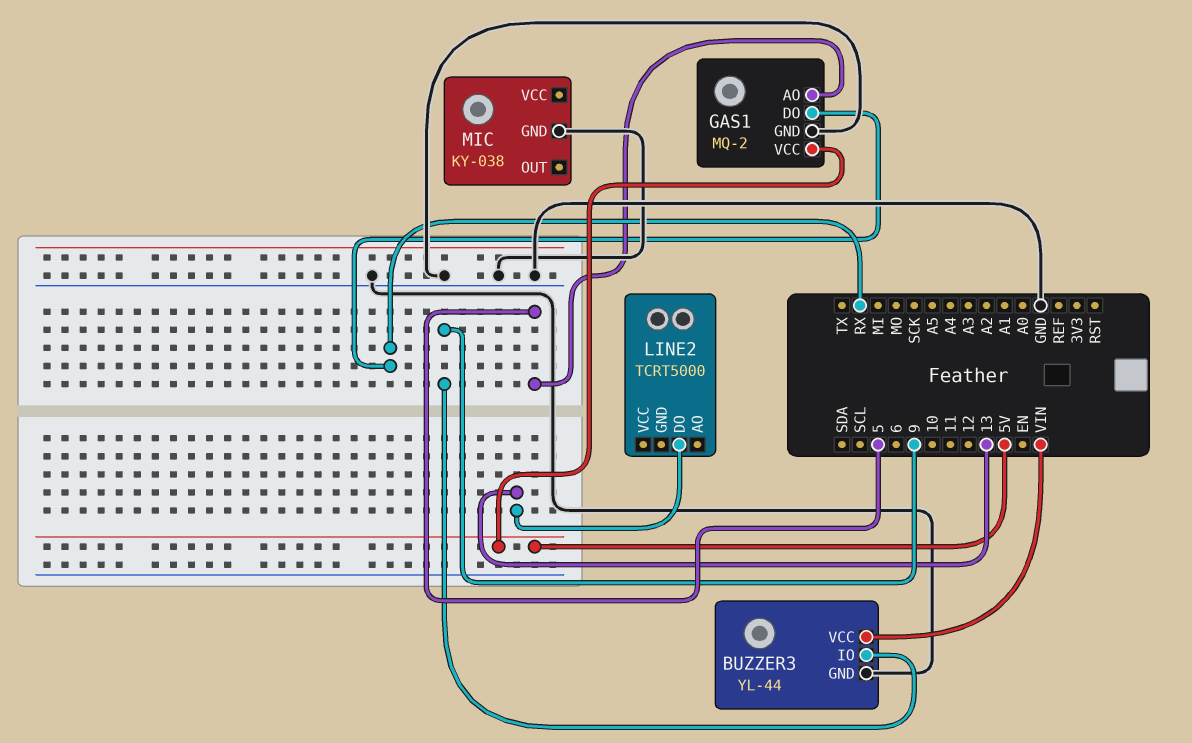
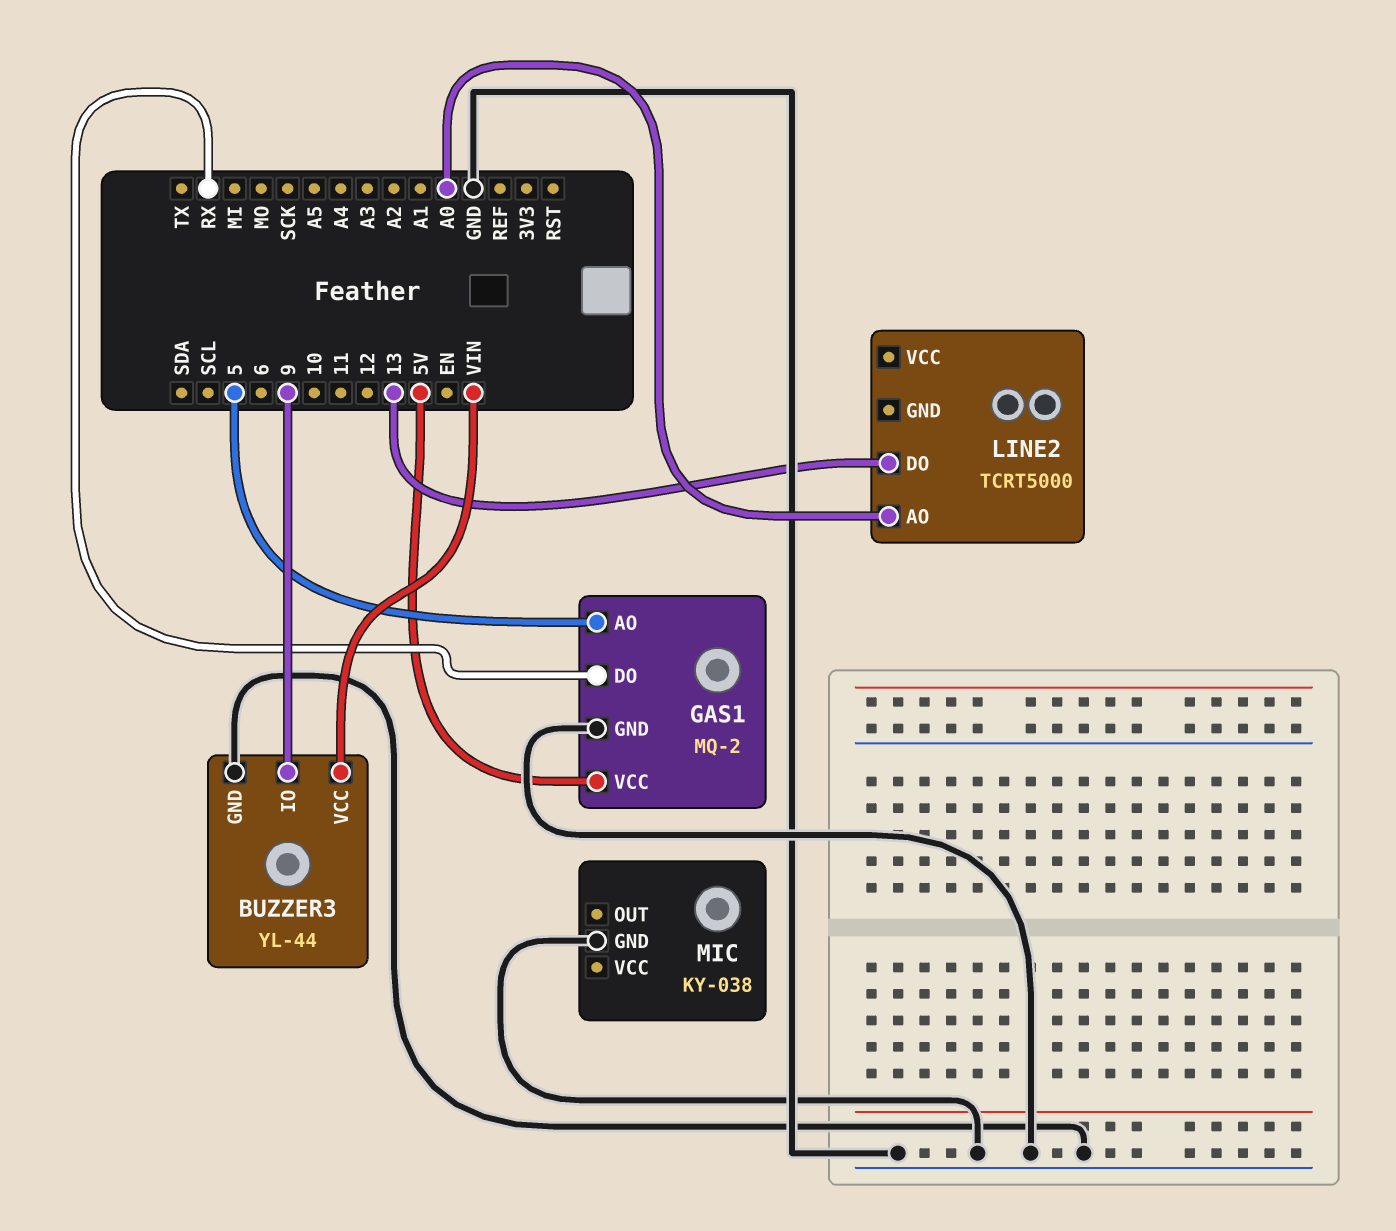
LINE2 pin AO: none -> A0

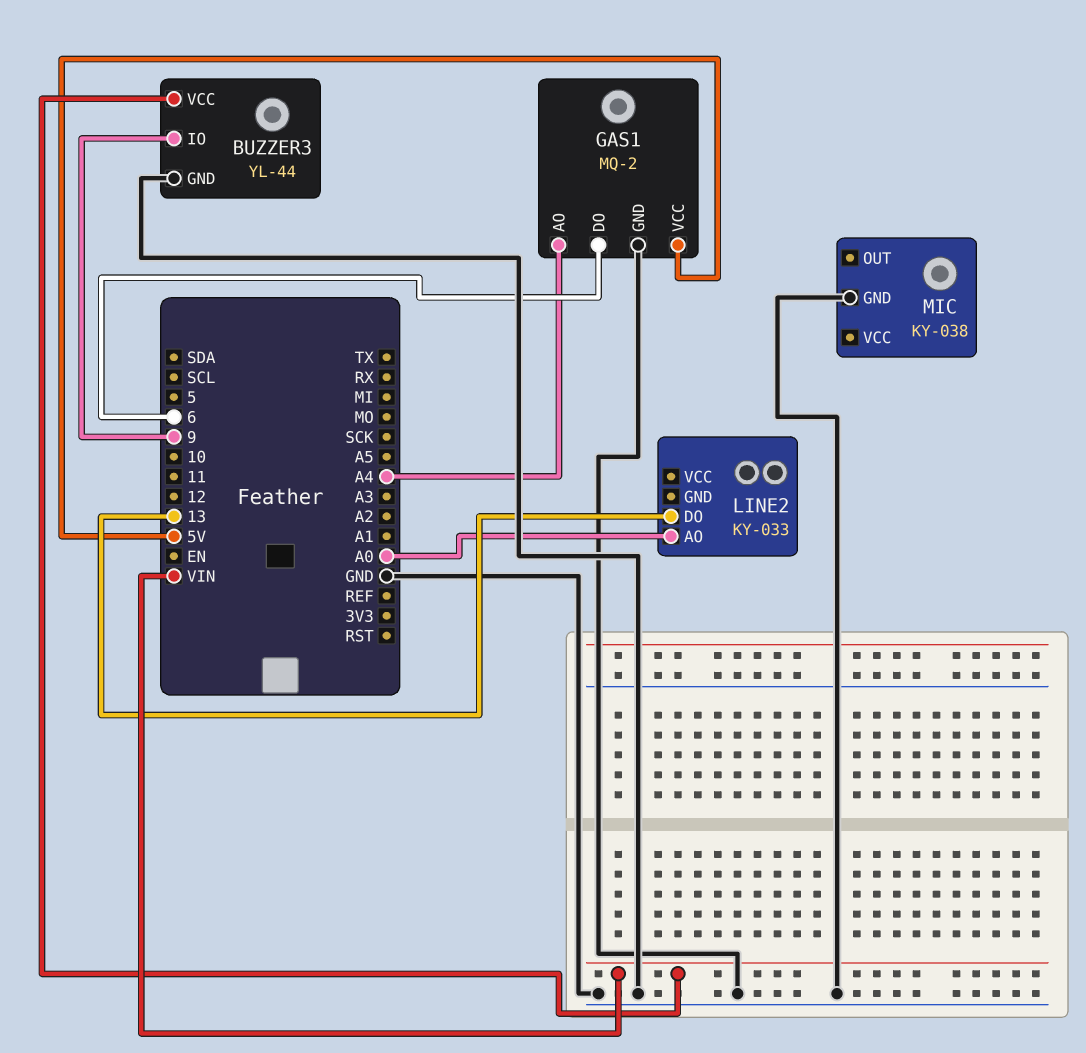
GAS1 pin AO: 5 -> A4
GAS1 pin DO: RX -> 6
LINE2: TCRT5000 -> KY-033

